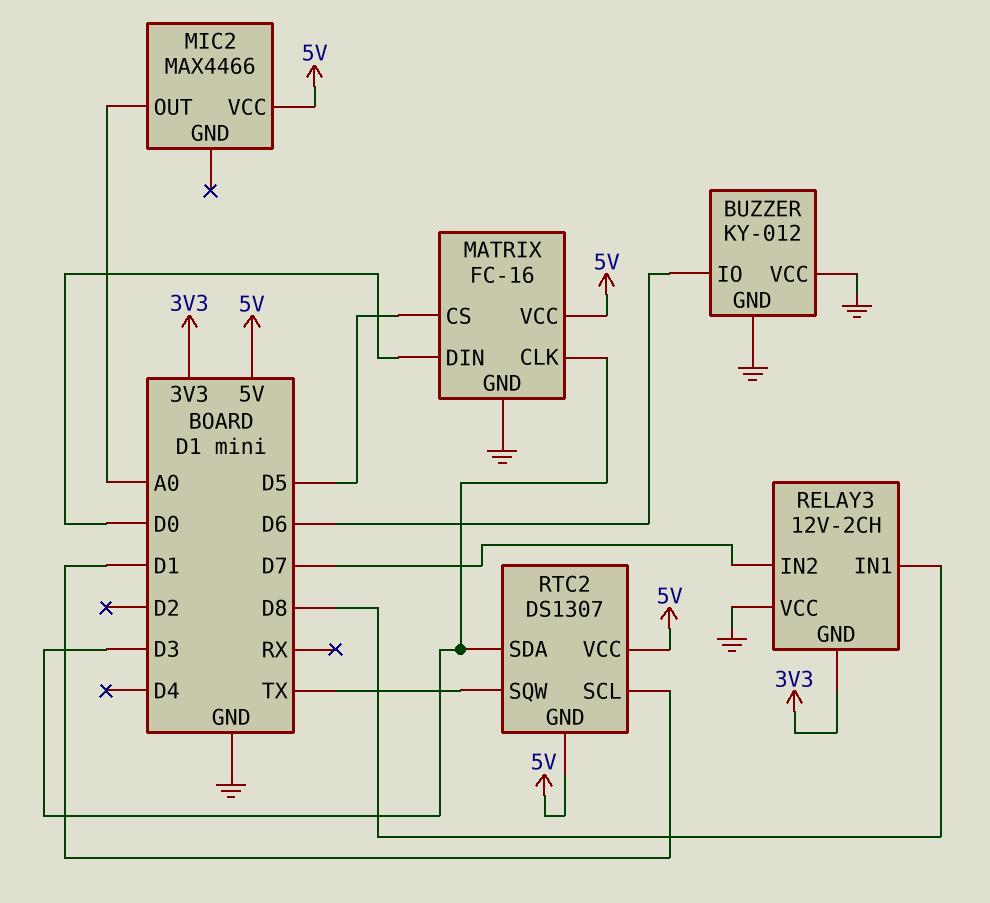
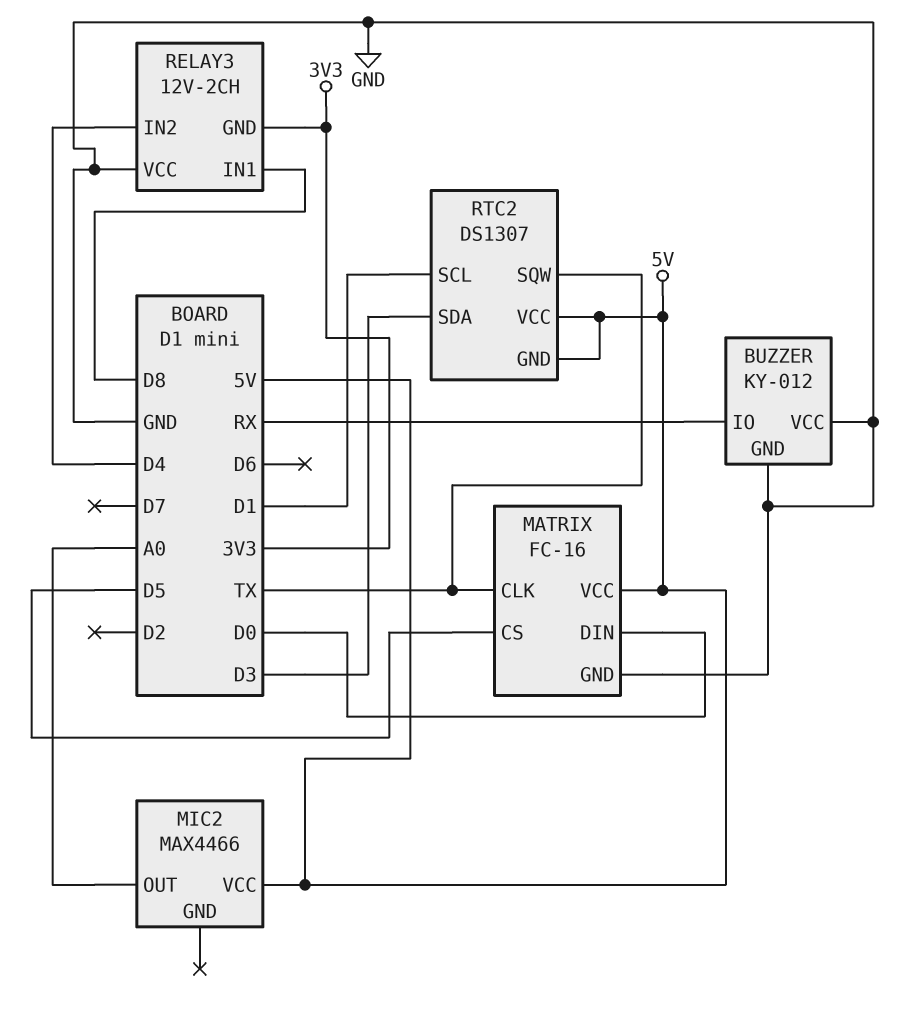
BUZZER pin IO: D6 -> RX
MATRIX pin CLK: D3 -> TX
RELAY3 pin IN2: D7 -> D4

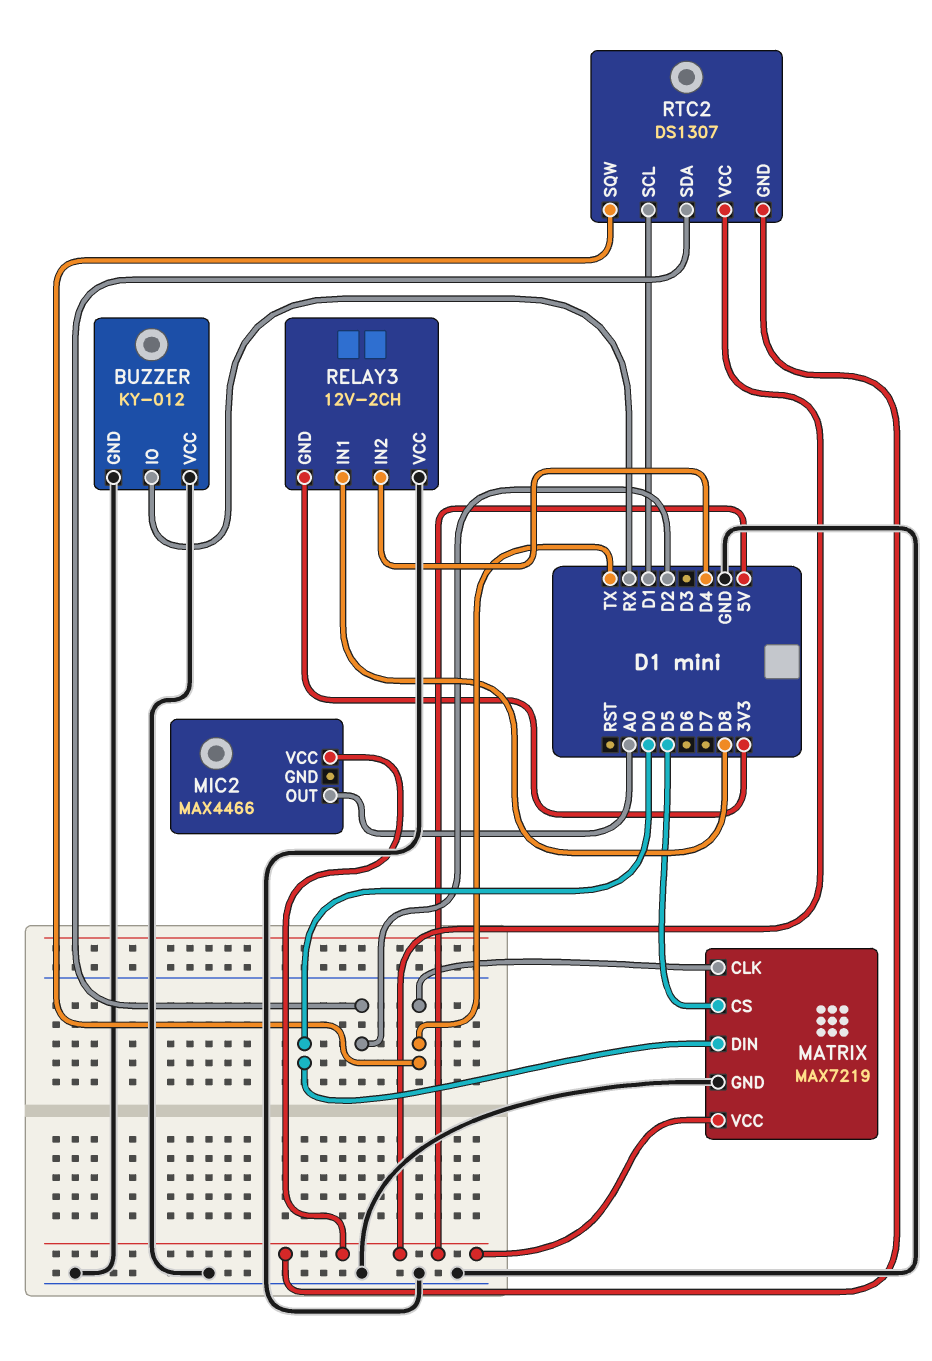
MATRIX: FC-16 -> MAX7219
RTC2 pin SDA: D3 -> D2

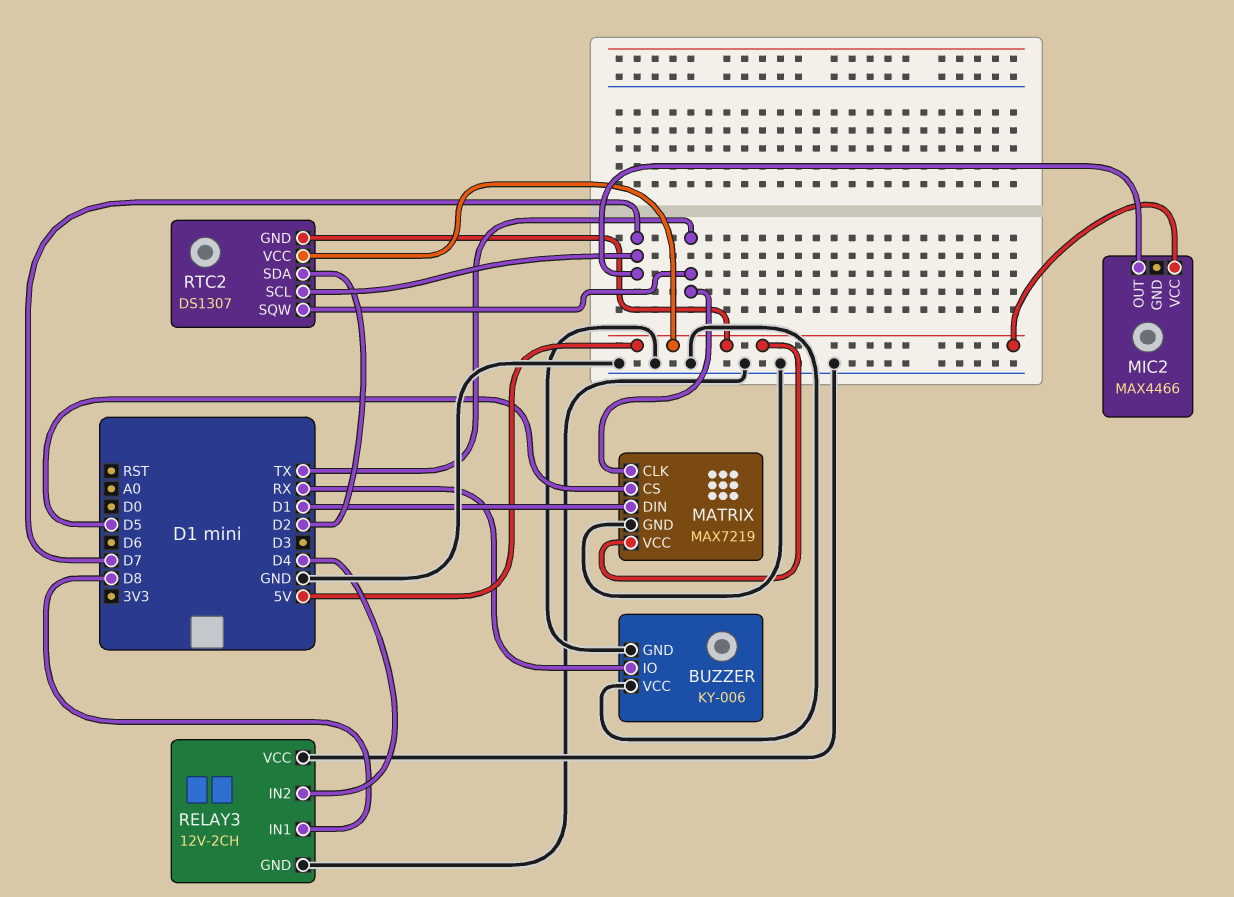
BUZZER: KY-012 -> KY-006
MATRIX pin DIN: D0 -> D1
MIC2 pin OUT: A0 -> D7
RELAY3 pin GND: 3V3 -> GND
RTC2 pin SCL: D1 -> D7

